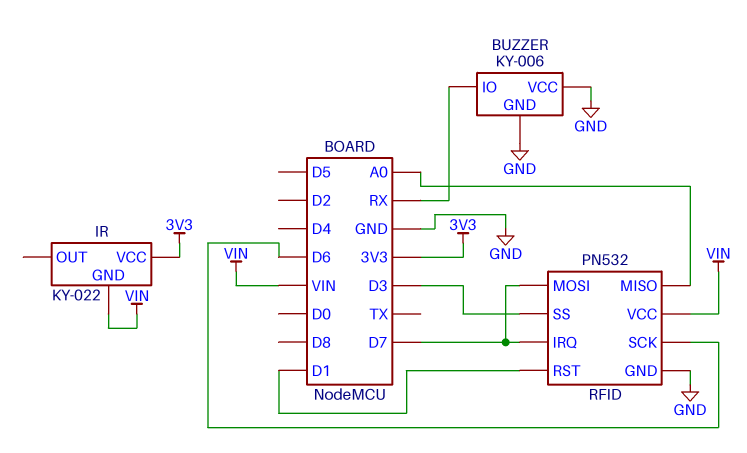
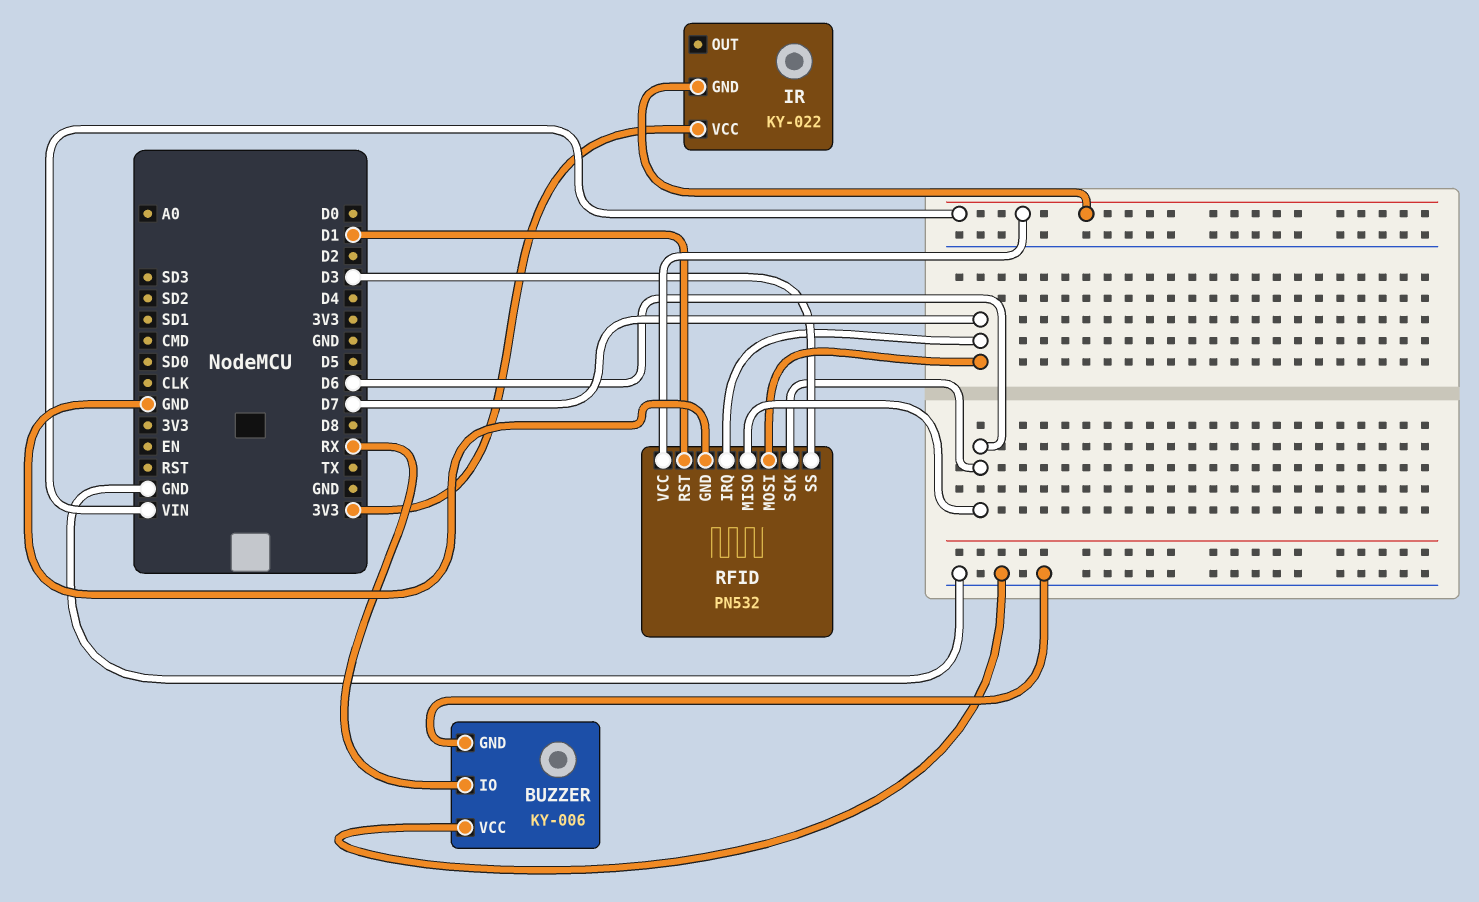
RFID pin MISO: A0 -> D6

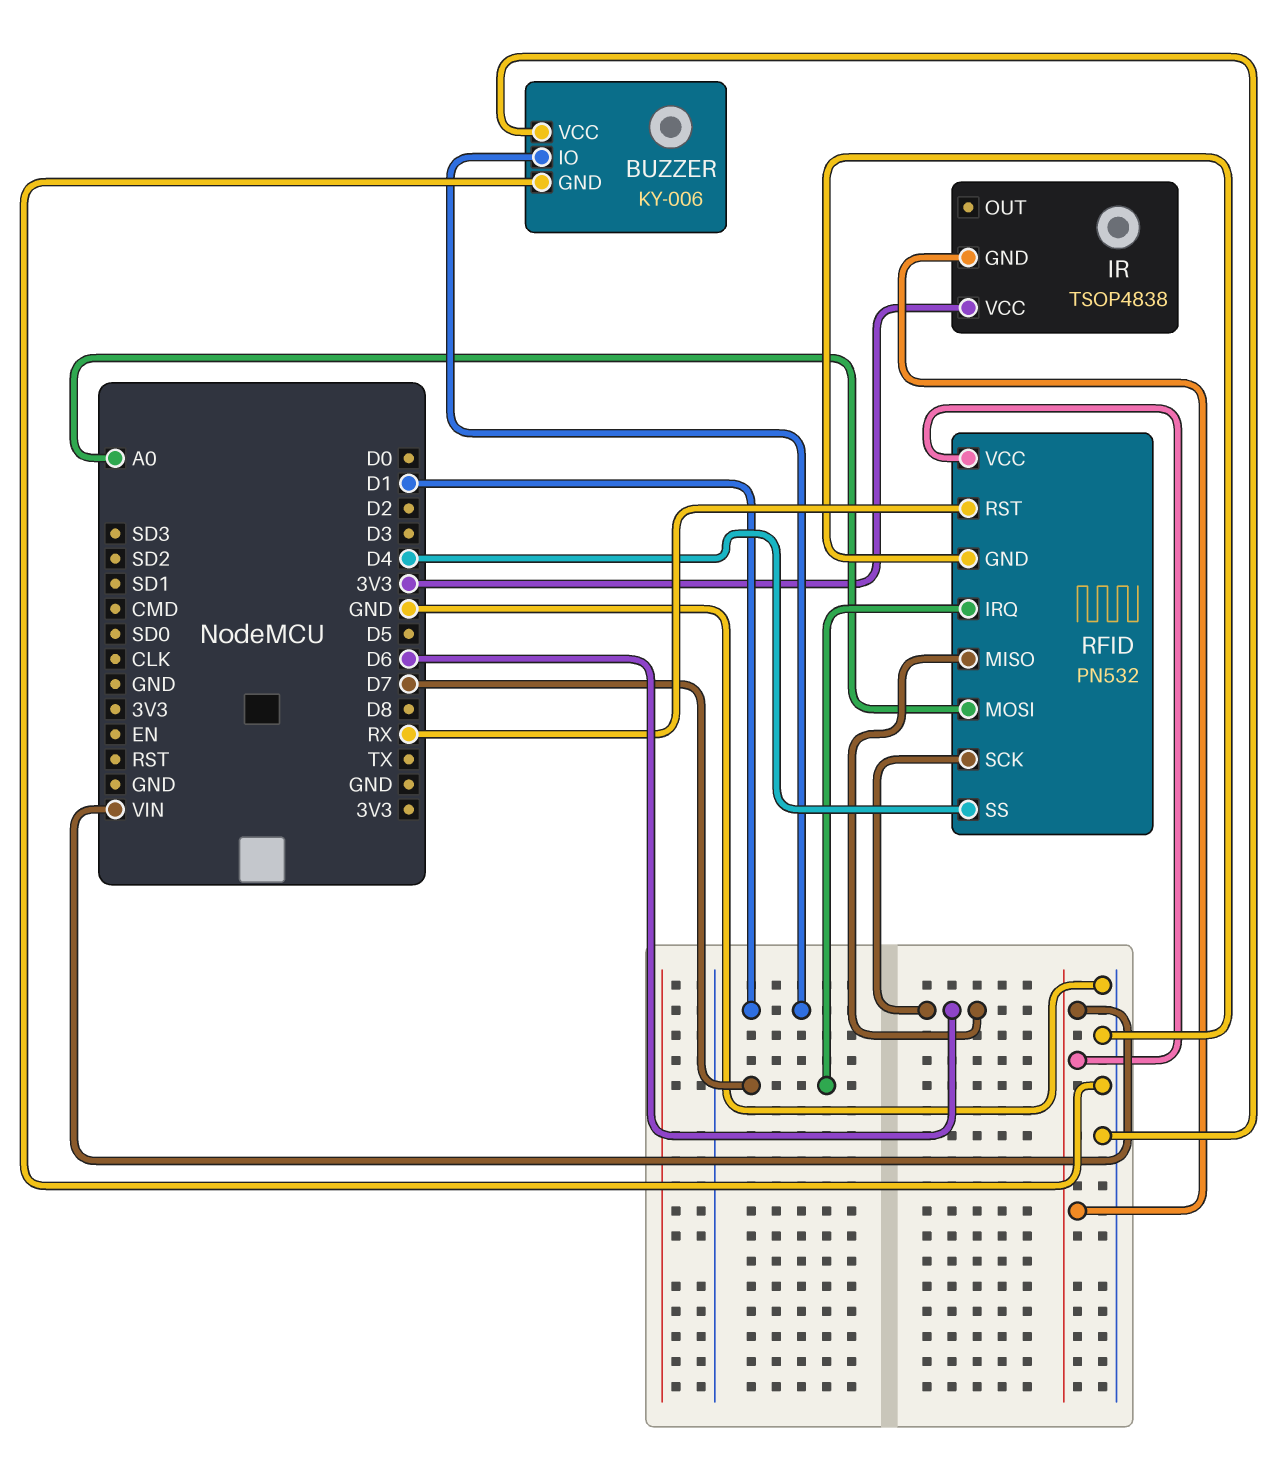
BUZZER pin IO: RX -> D1
IR: KY-022 -> TSOP4838
RFID pin MOSI: D7 -> A0
RFID pin RST: D1 -> RX
RFID pin SS: D3 -> D4

